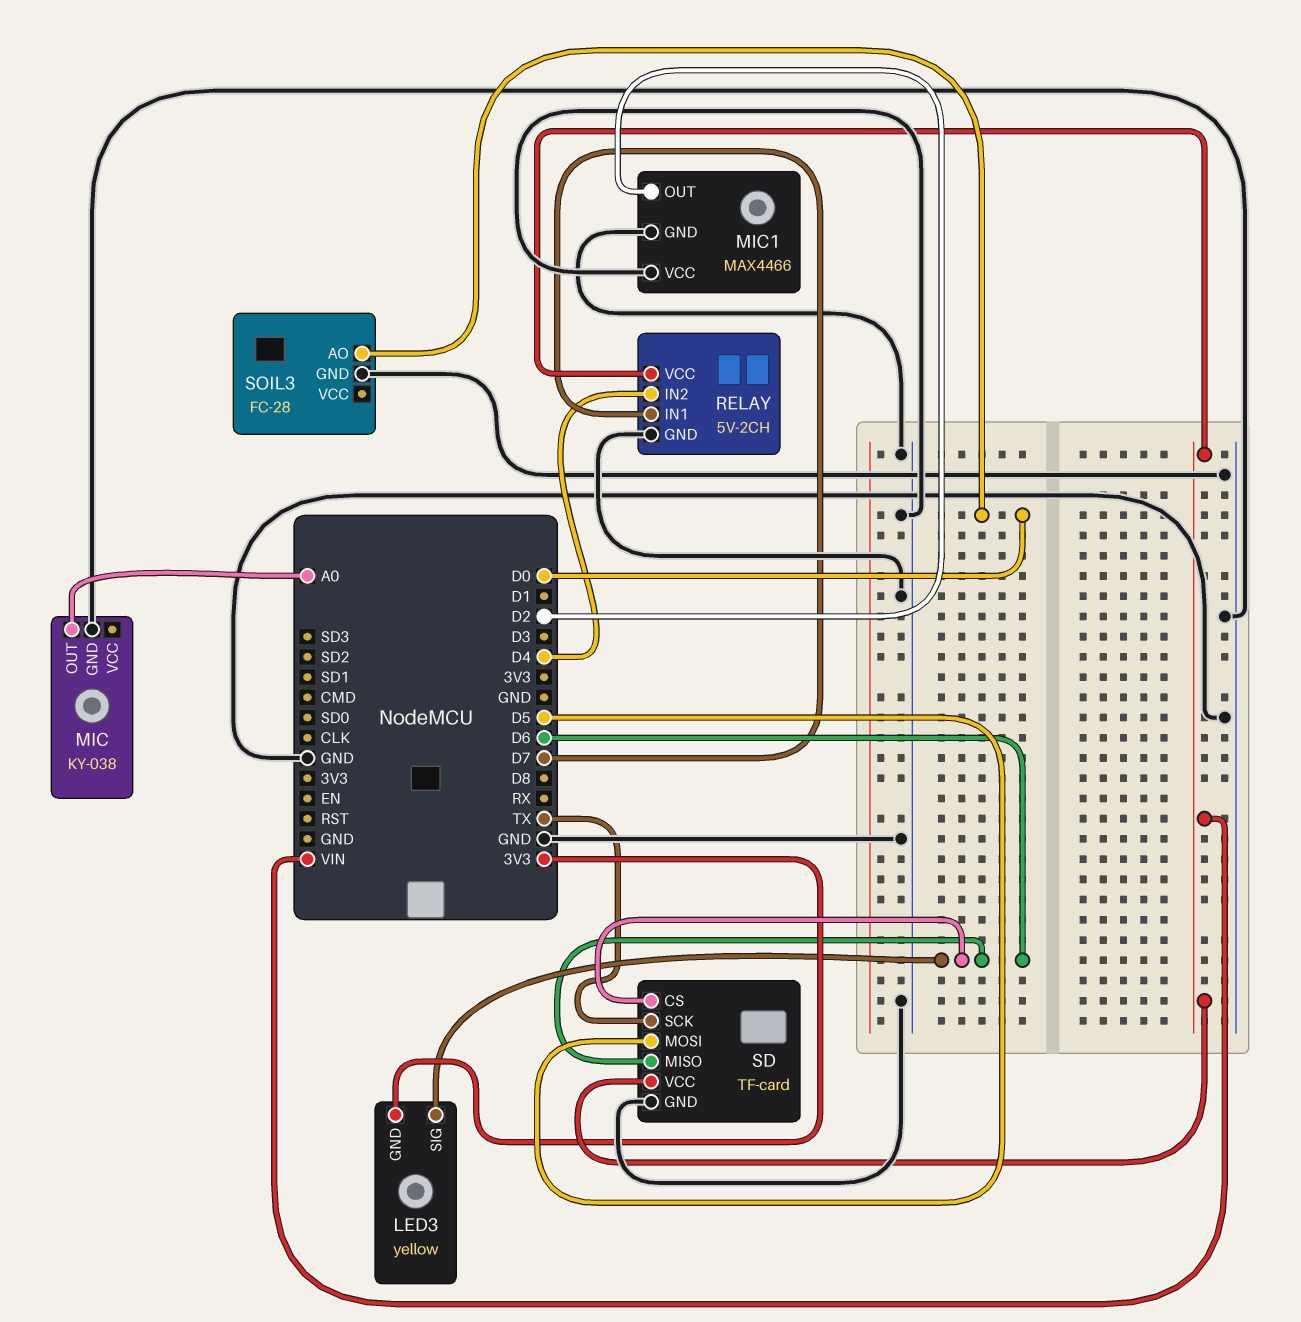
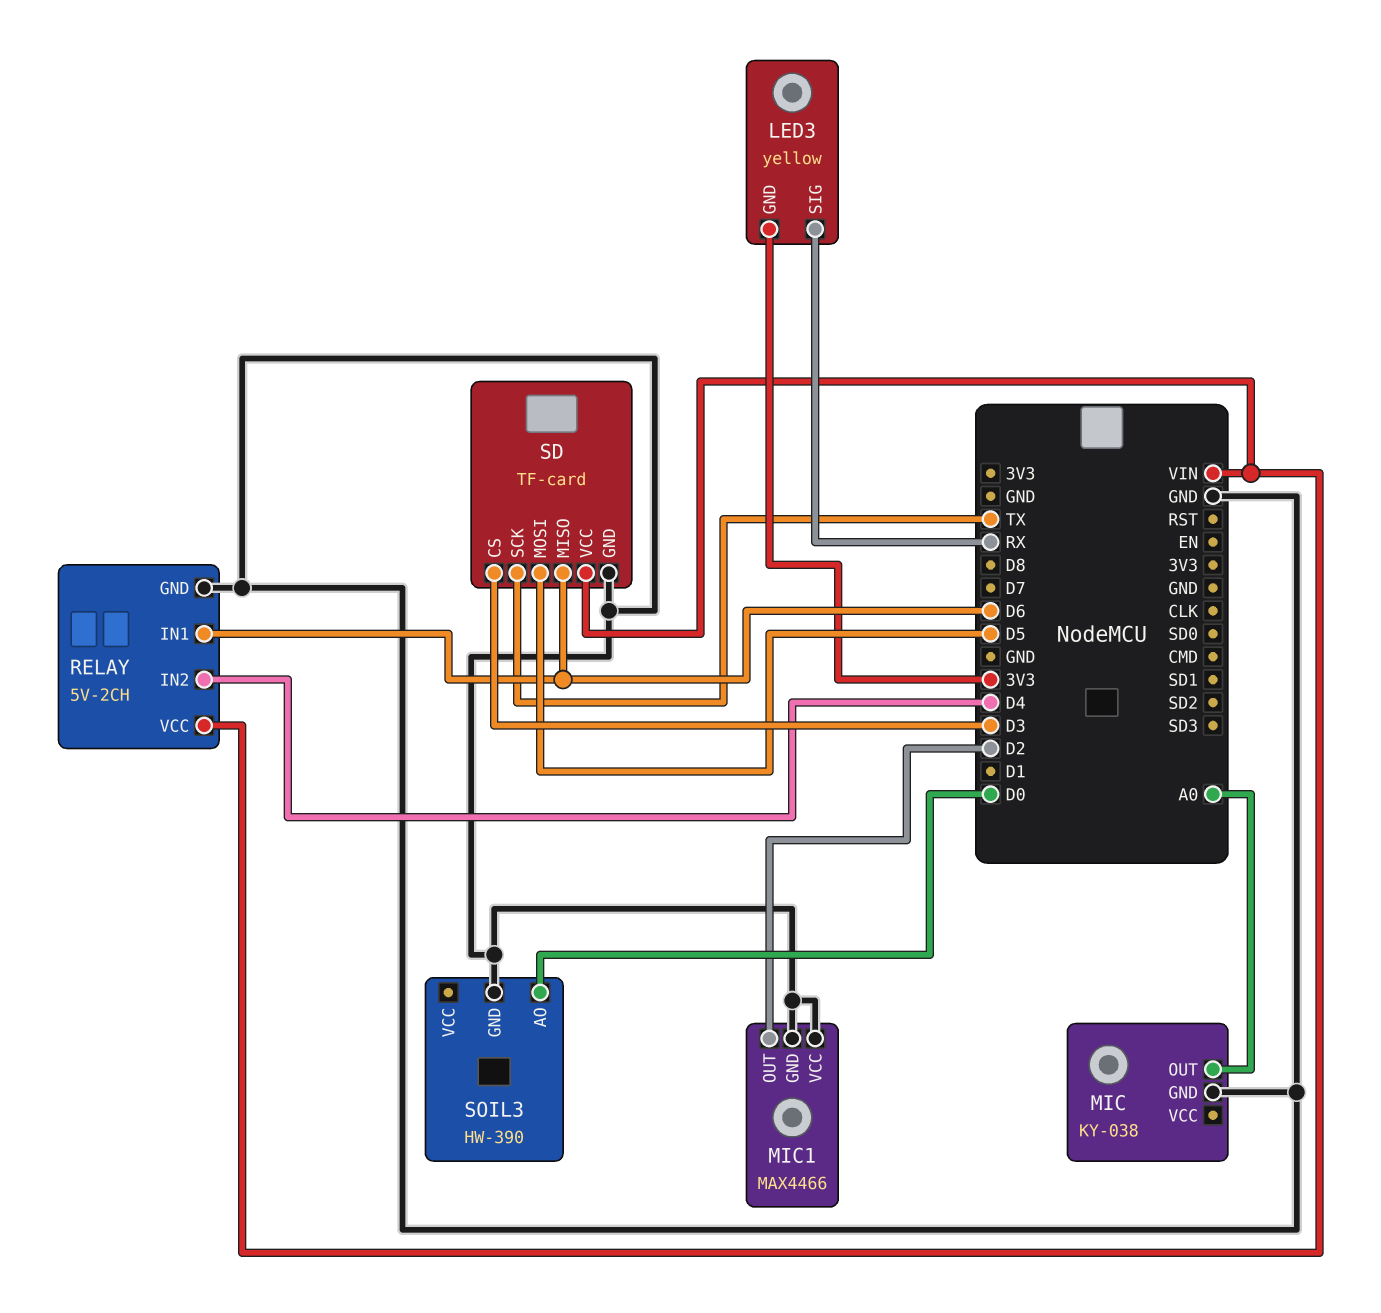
LED3 pin SIG: D6 -> RX
RELAY pin IN1: D7 -> D6
SD pin CS: D6 -> D3
SOIL3: FC-28 -> HW-390

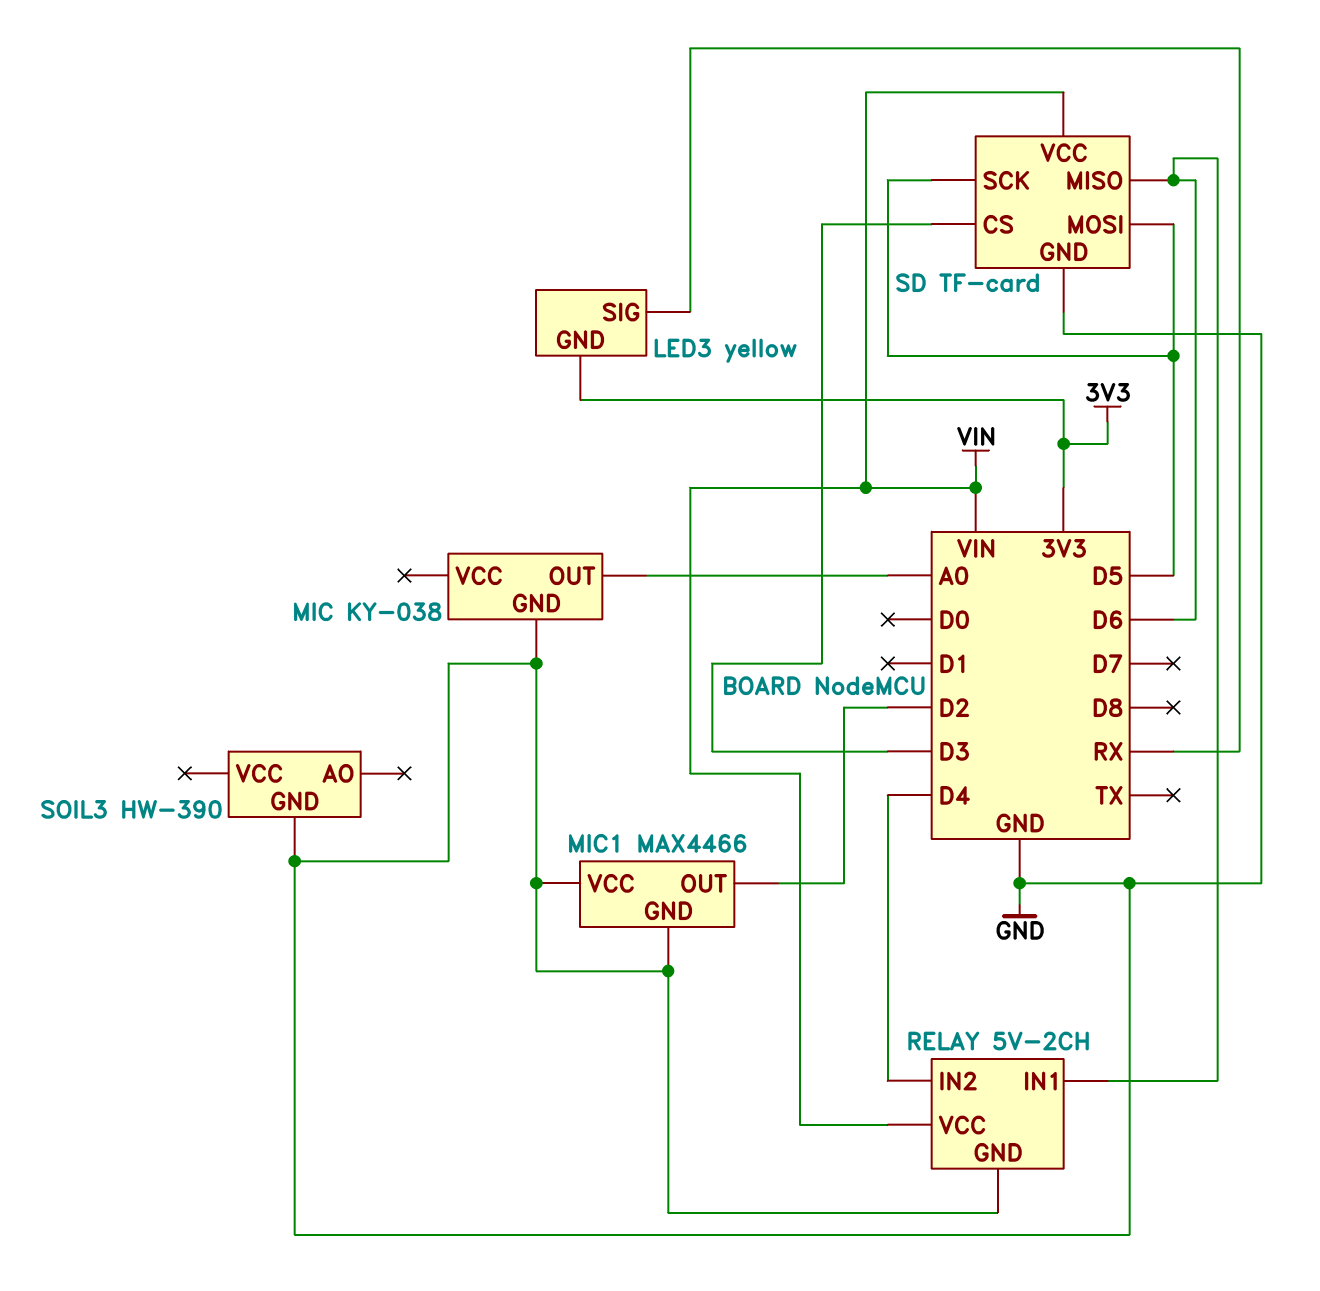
SD pin SCK: TX -> D5
SOIL3 pin AO: D0 -> none

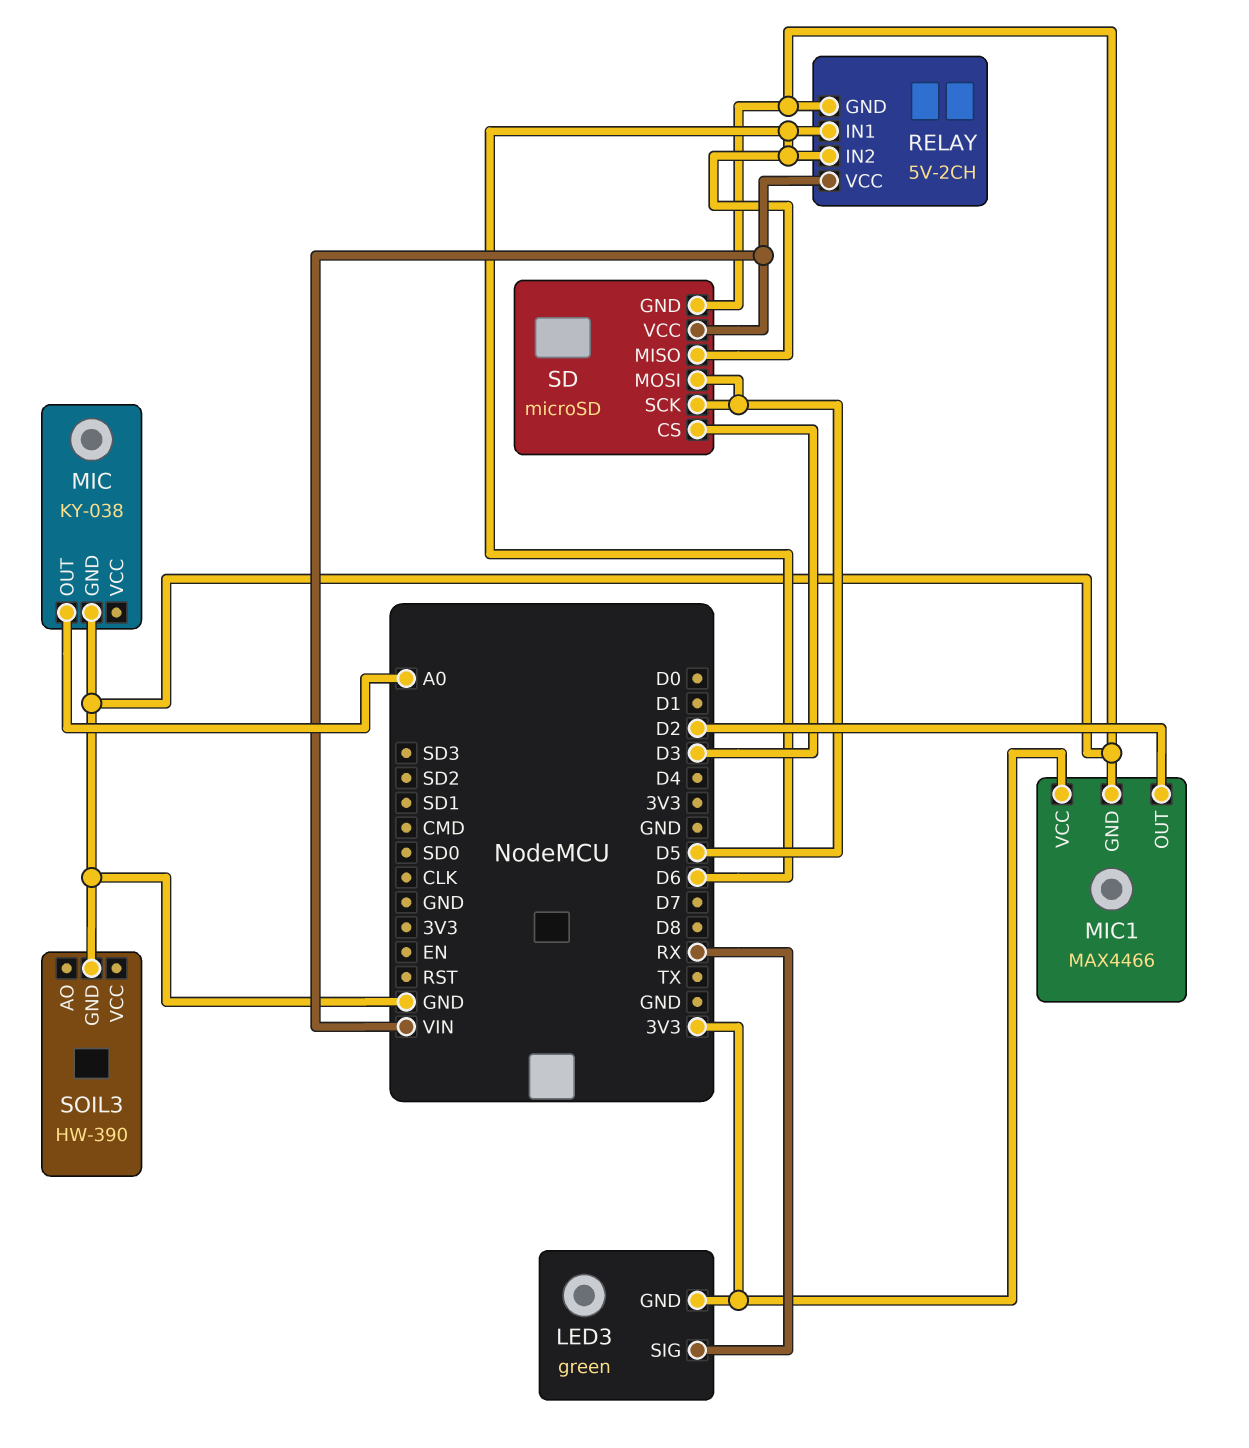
LED3: yellow -> green
MIC1 pin VCC: GND -> 3V3
RELAY pin IN2: D4 -> D6
SD: TF-card -> microSD

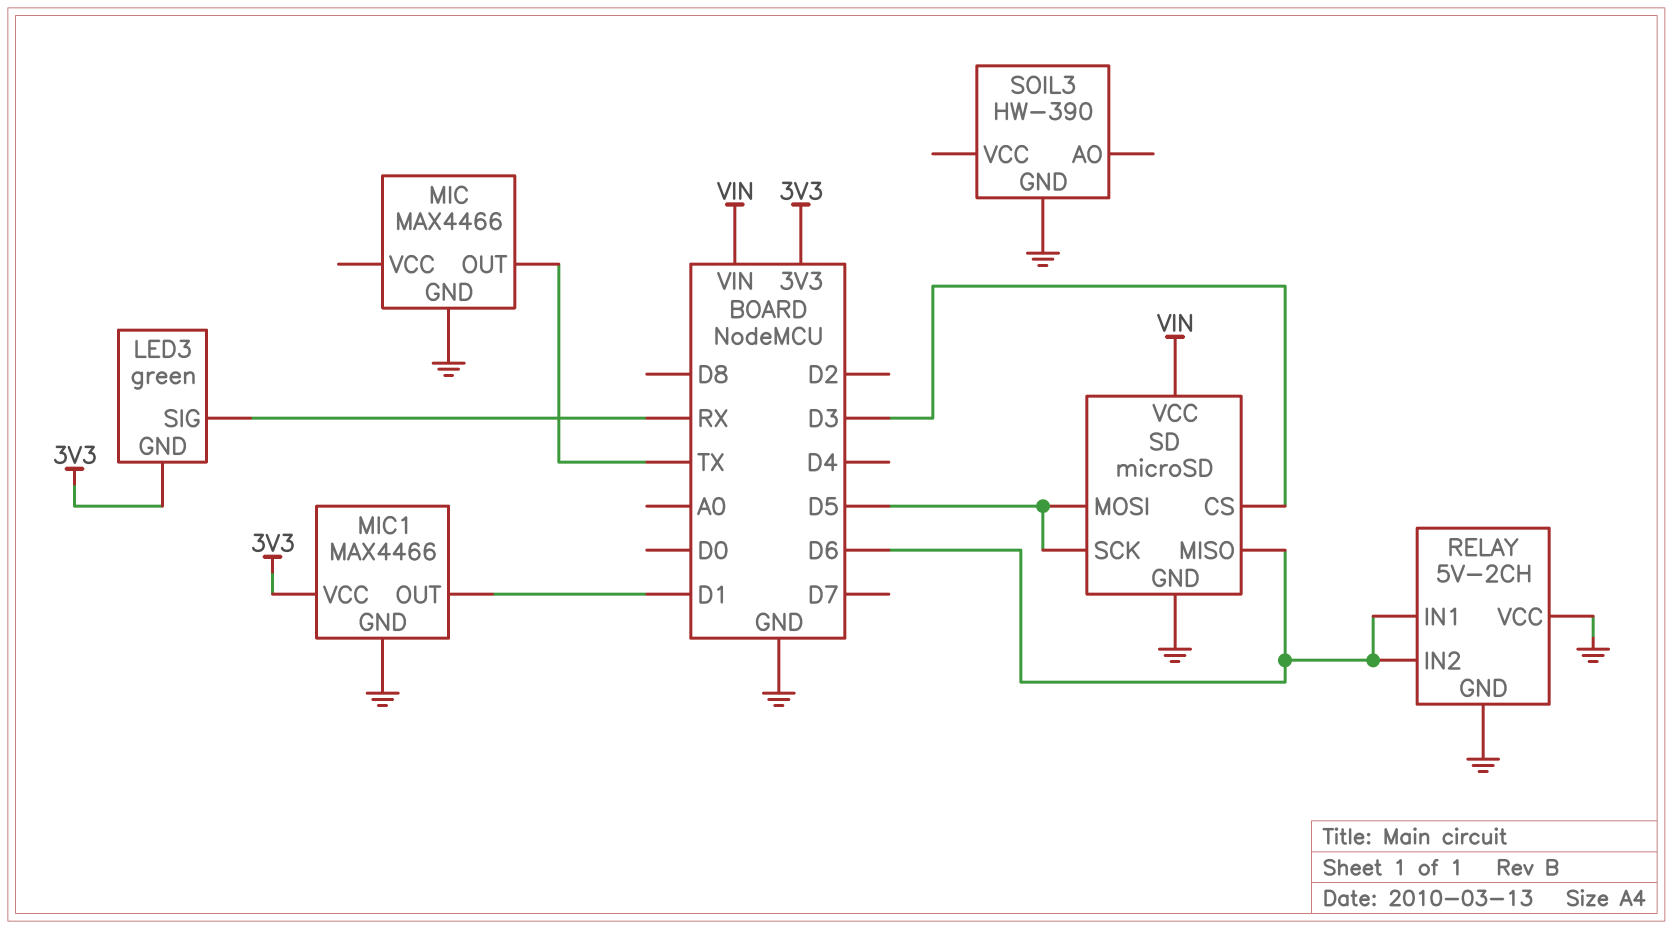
MIC: KY-038 -> MAX4466
MIC pin OUT: A0 -> TX
MIC1 pin OUT: D2 -> D1
RELAY pin VCC: VIN -> GND

